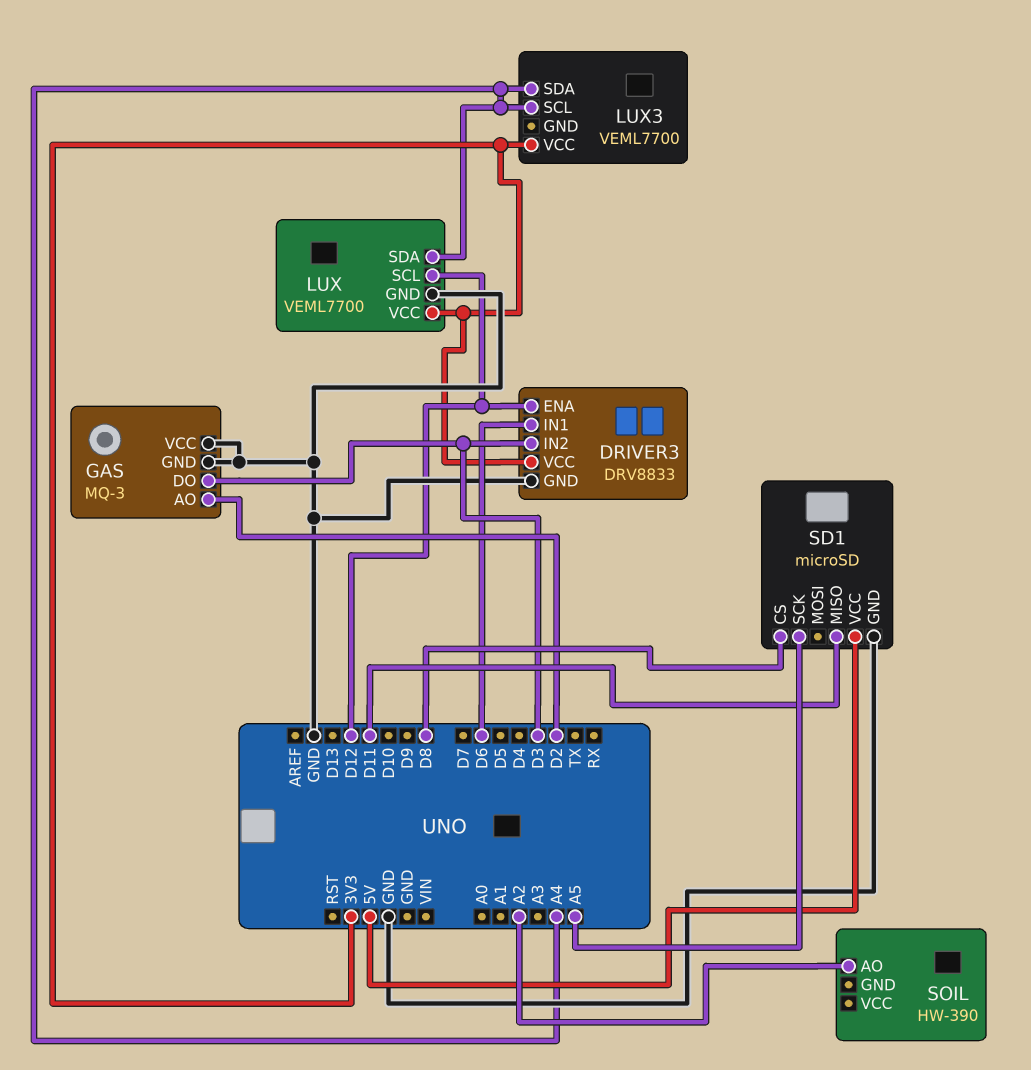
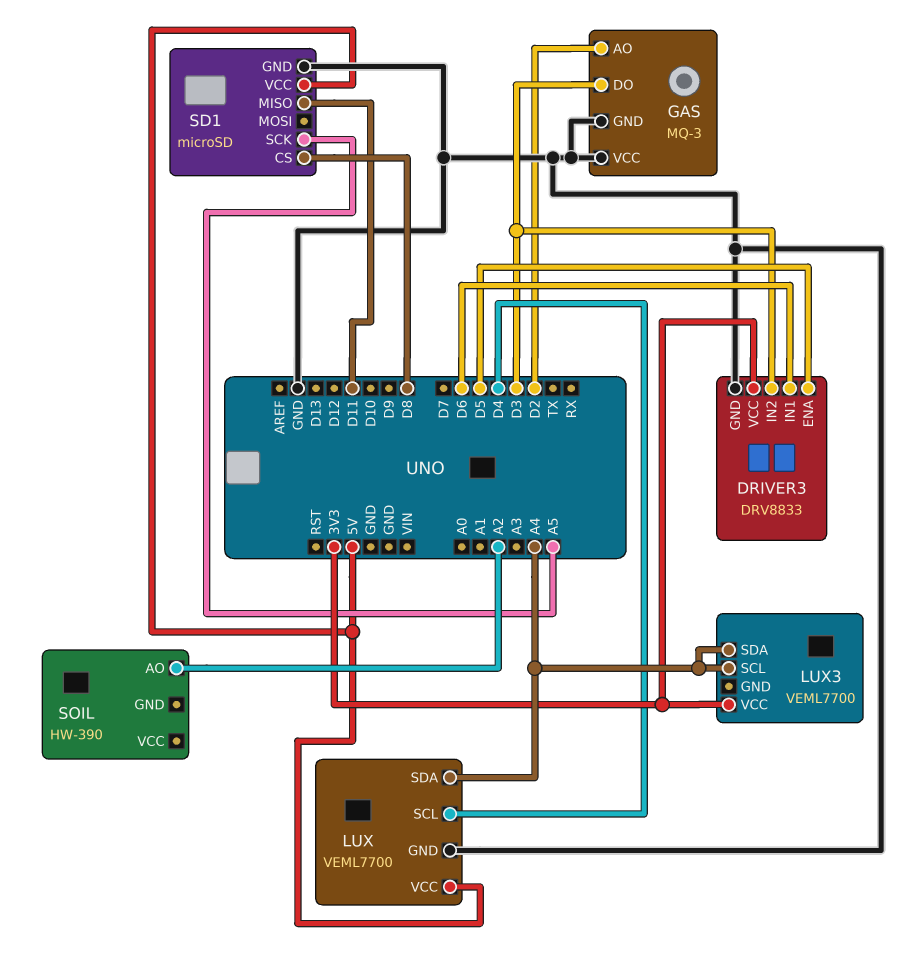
DRIVER3 pin ENA: D12 -> D5
LUX pin SCL: D12 -> D4
LUX pin VCC: 3V3 -> 5V

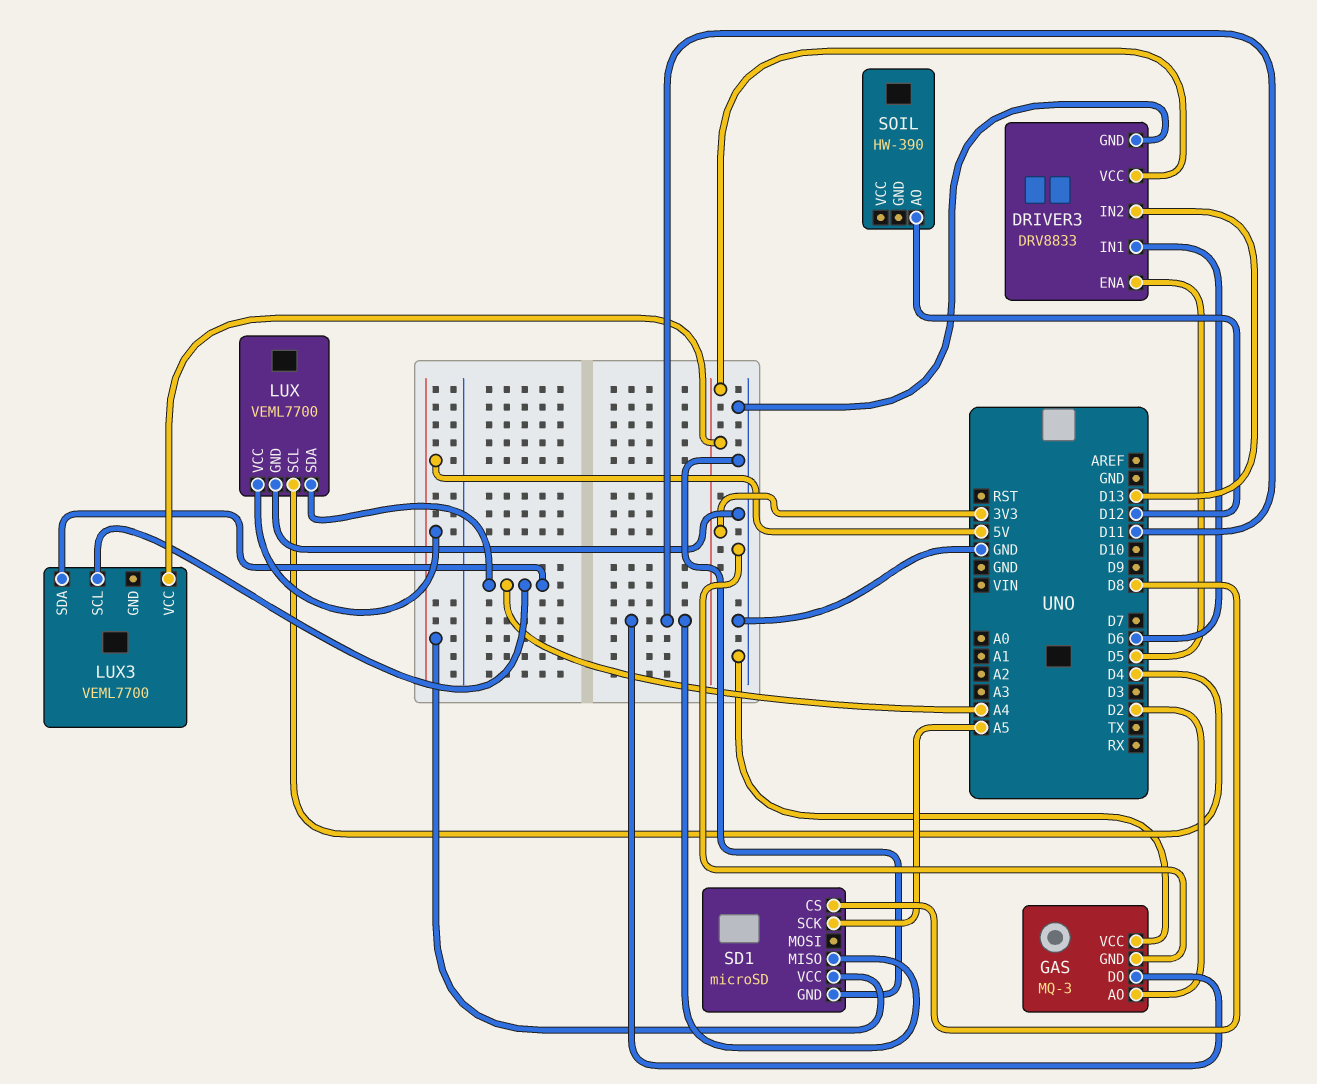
DRIVER3 pin IN2: D3 -> D13
GAS pin DO: D3 -> D11
SOIL pin AO: A2 -> D12

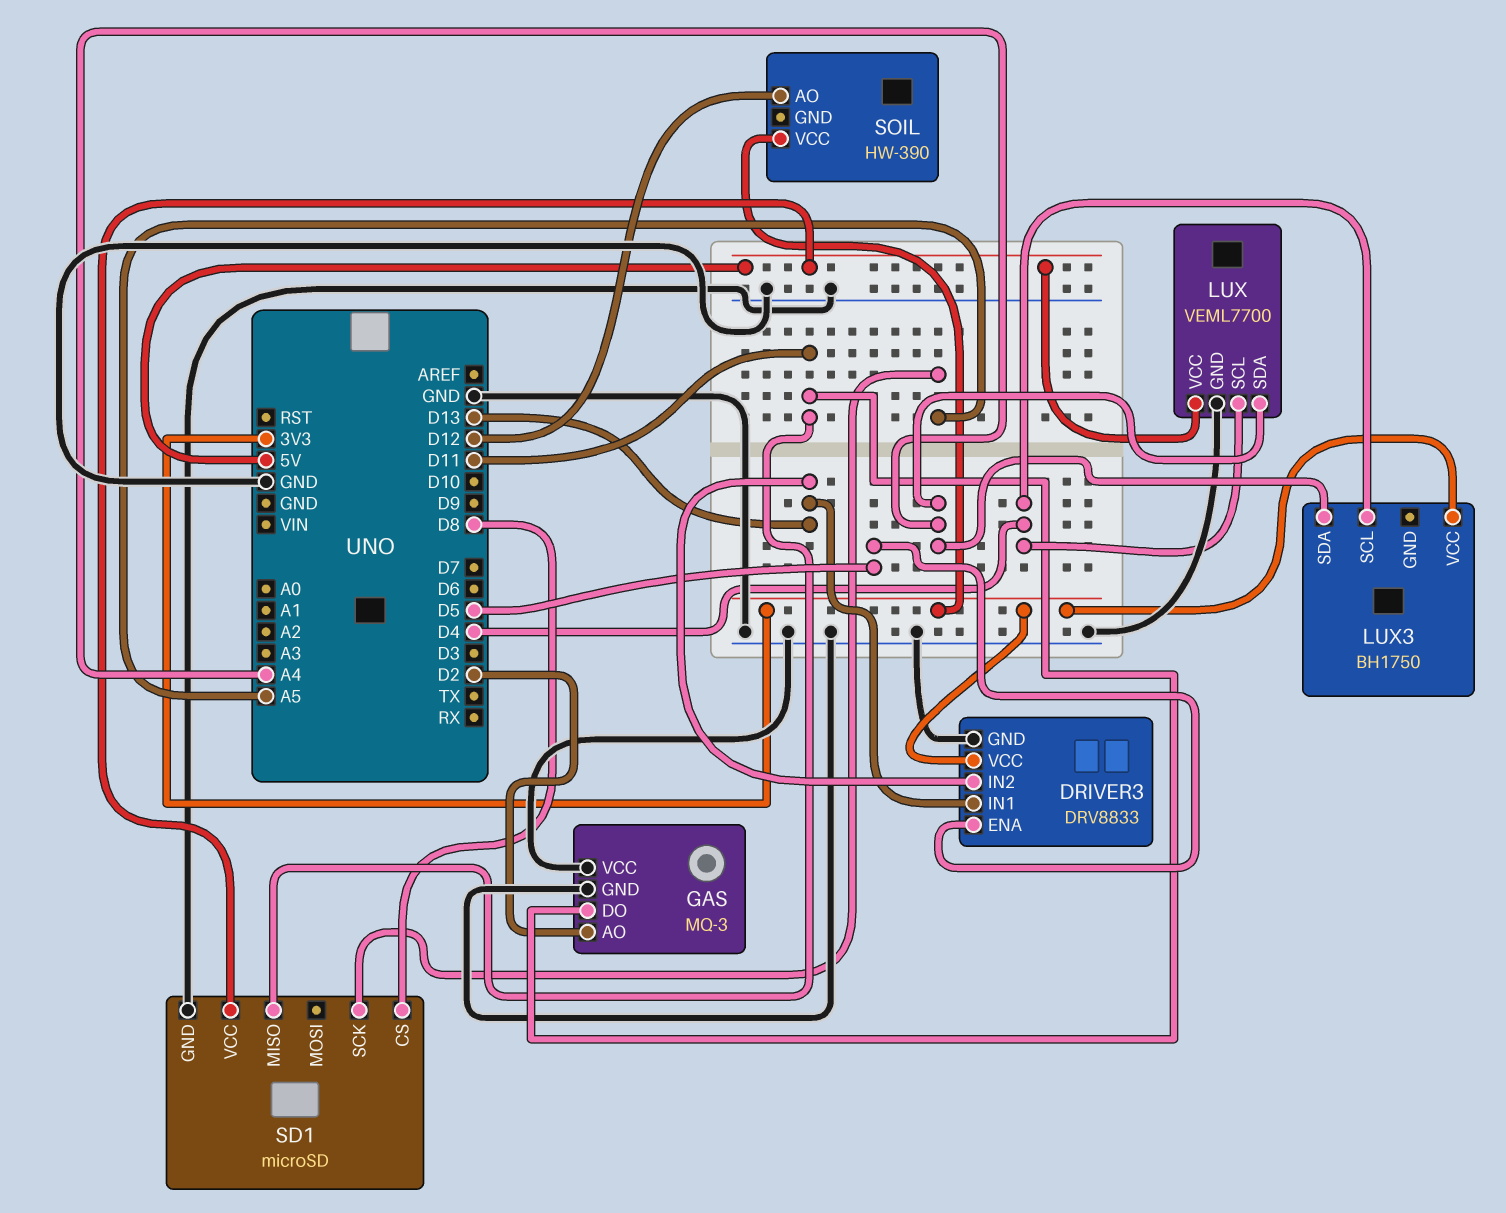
DRIVER3 pin IN1: D6 -> D13
LUX3: VEML7700 -> BH1750
LUX3 pin SCL: A4 -> D4
SOIL pin VCC: none -> 3V3

